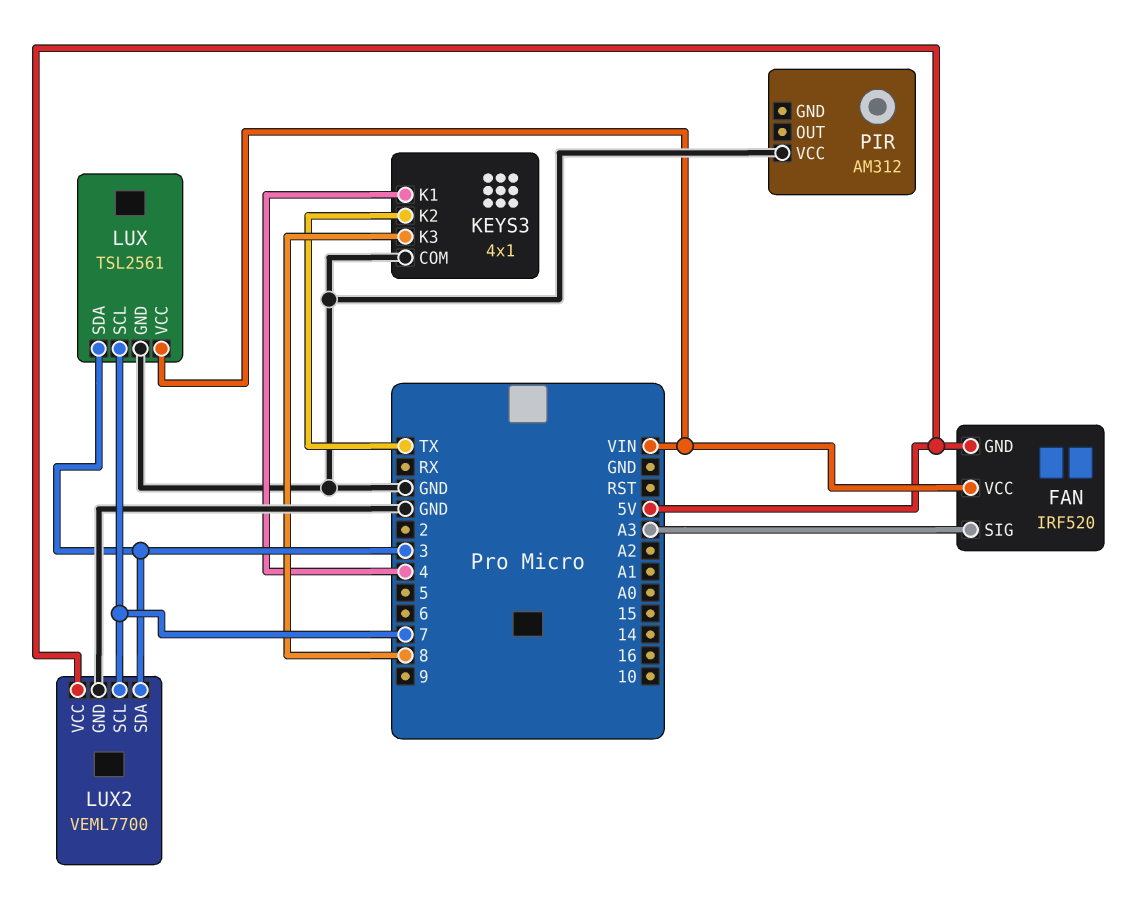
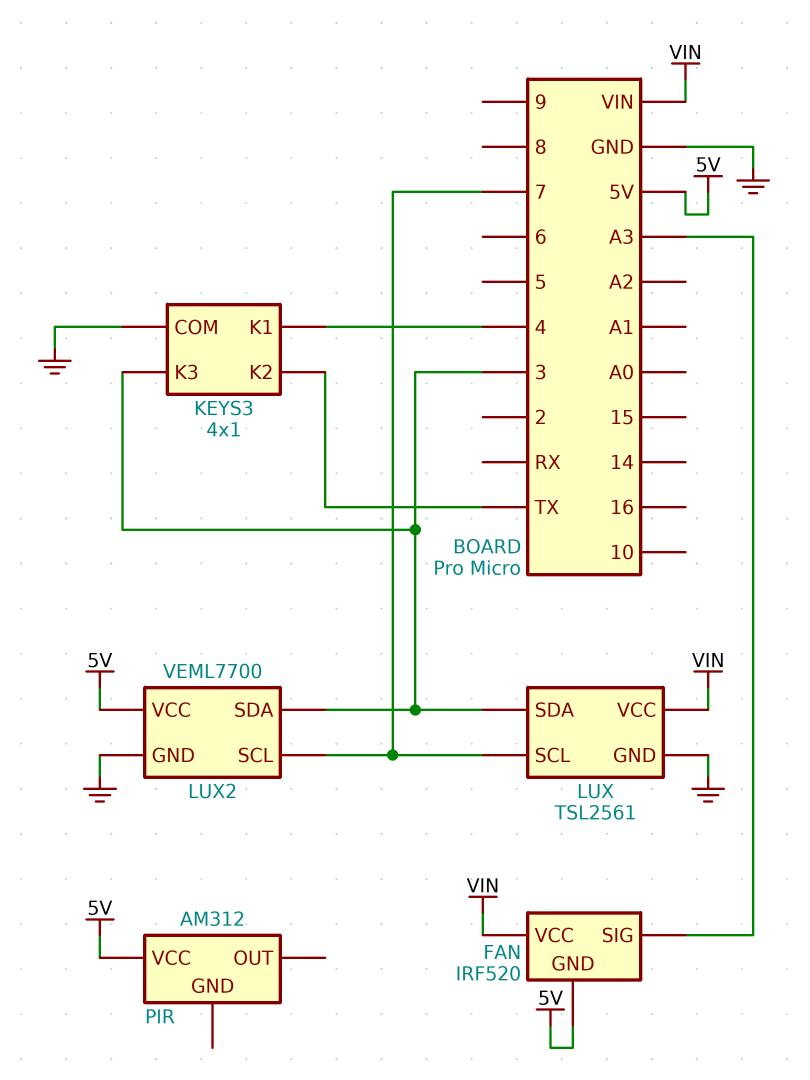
KEYS3 pin K3: 8 -> 3
PIR pin VCC: GND -> 5V

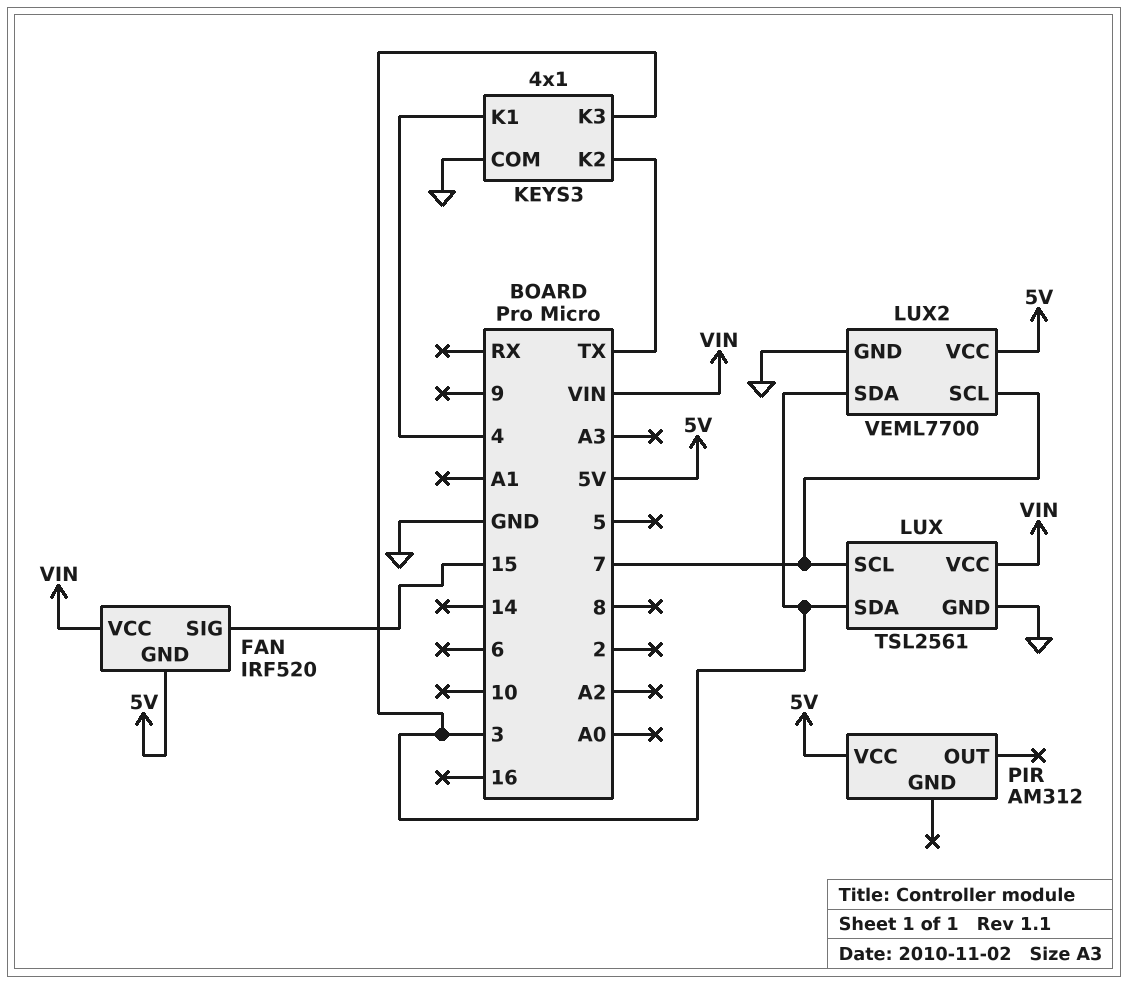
FAN pin SIG: A3 -> 15

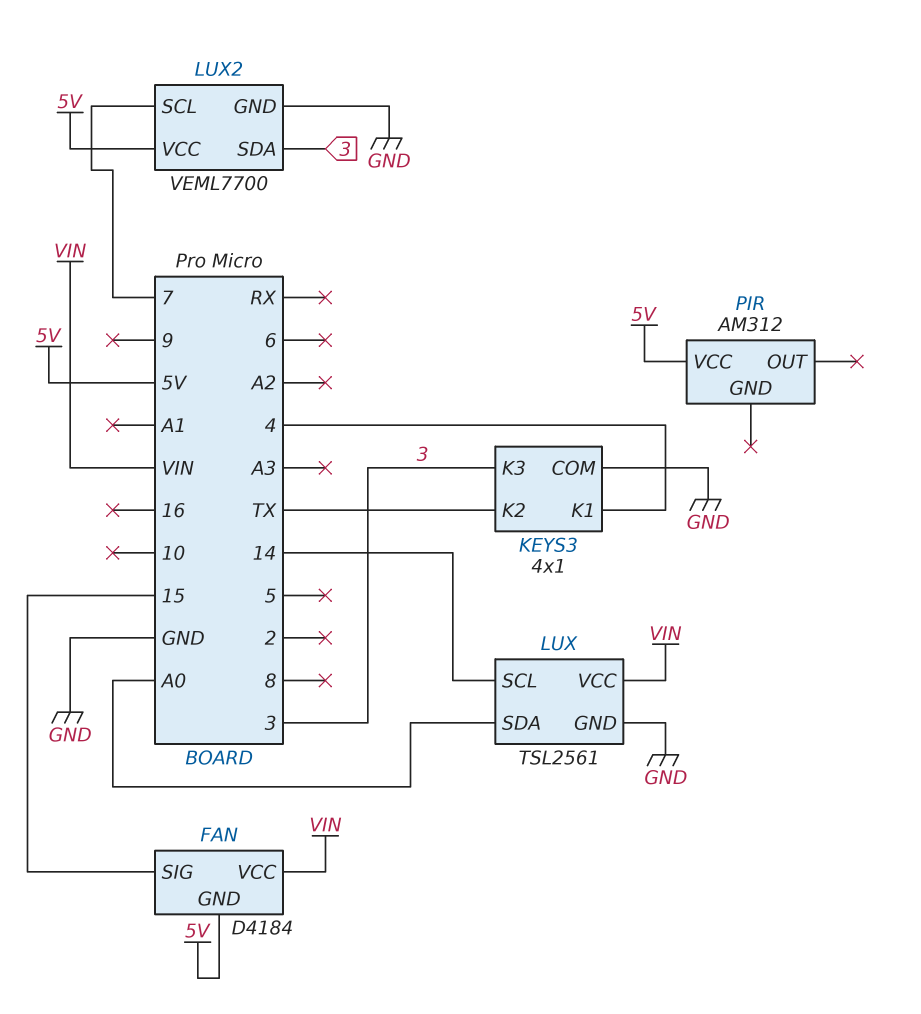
FAN: IRF520 -> D4184
LUX pin SCL: 7 -> 14
LUX pin SDA: 3 -> A0

